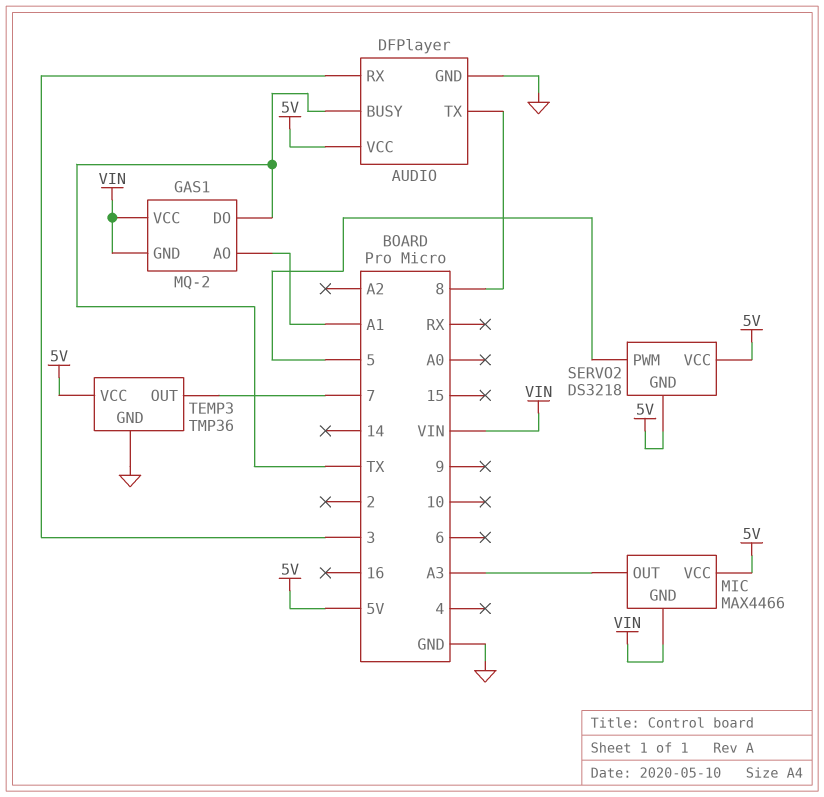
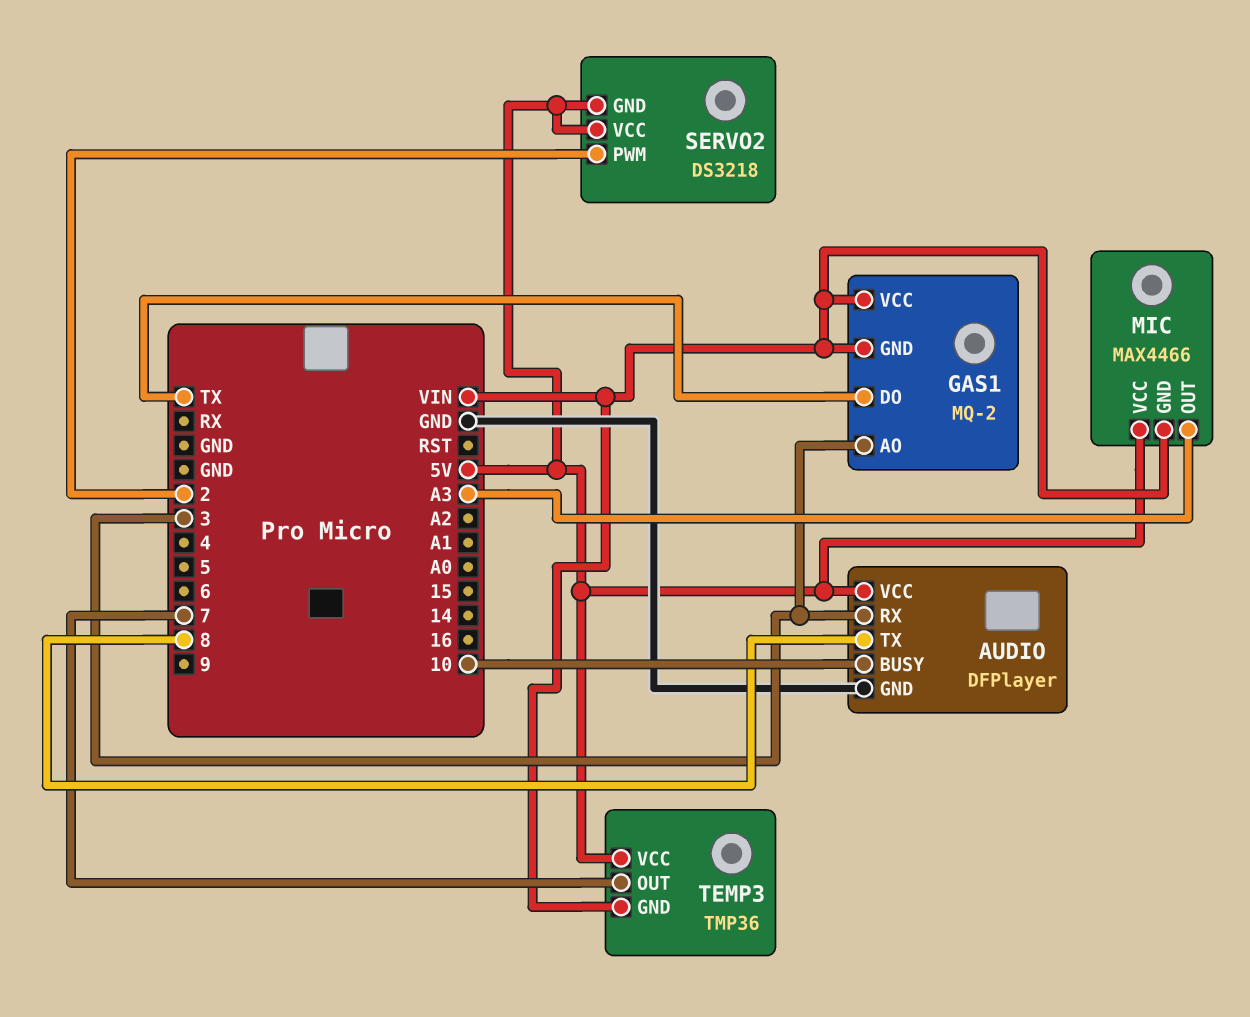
AUDIO pin BUSY: TX -> 10
GAS1 pin AO: A1 -> 3
SERVO2 pin PWM: 5 -> 2
TEMP3 pin GND: GND -> VIN

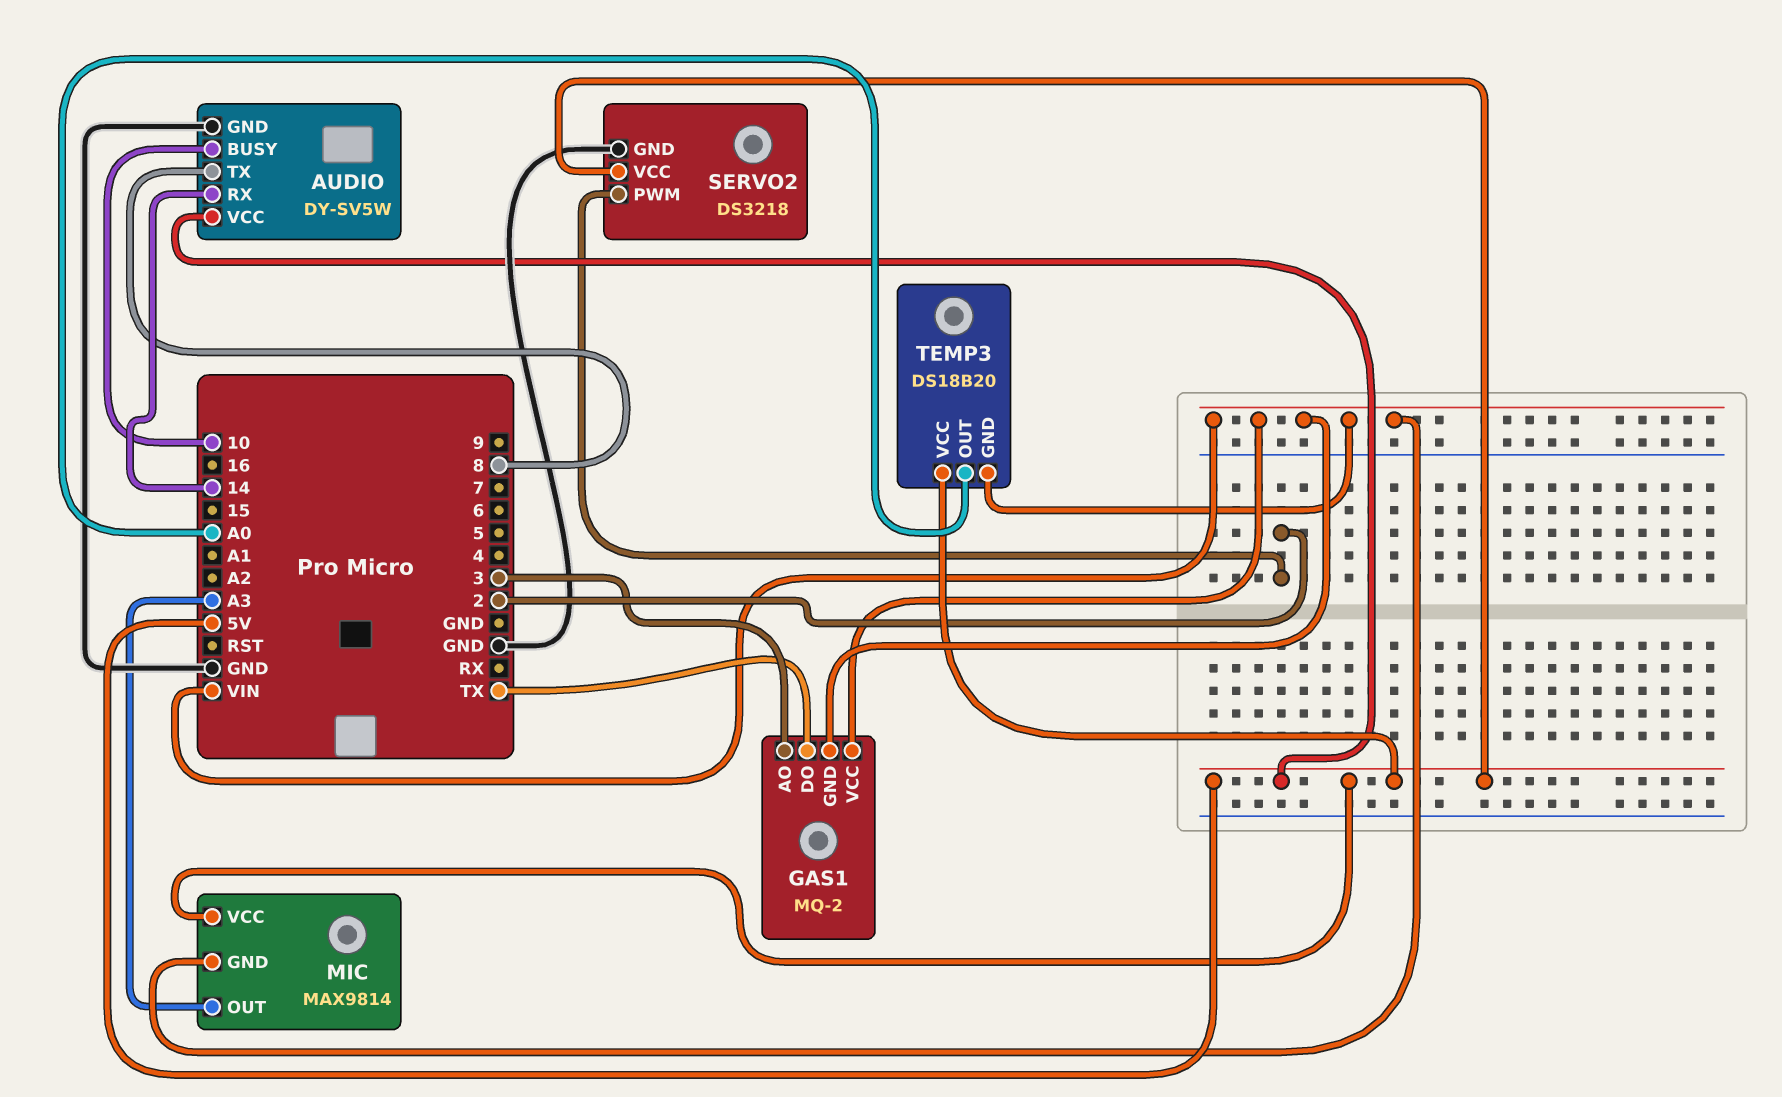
AUDIO: DFPlayer -> DY-SV5W
AUDIO pin RX: 3 -> 14
MIC: MAX4466 -> MAX9814
SERVO2 pin GND: 5V -> GND
TEMP3: TMP36 -> DS18B20
TEMP3 pin OUT: 7 -> A0

